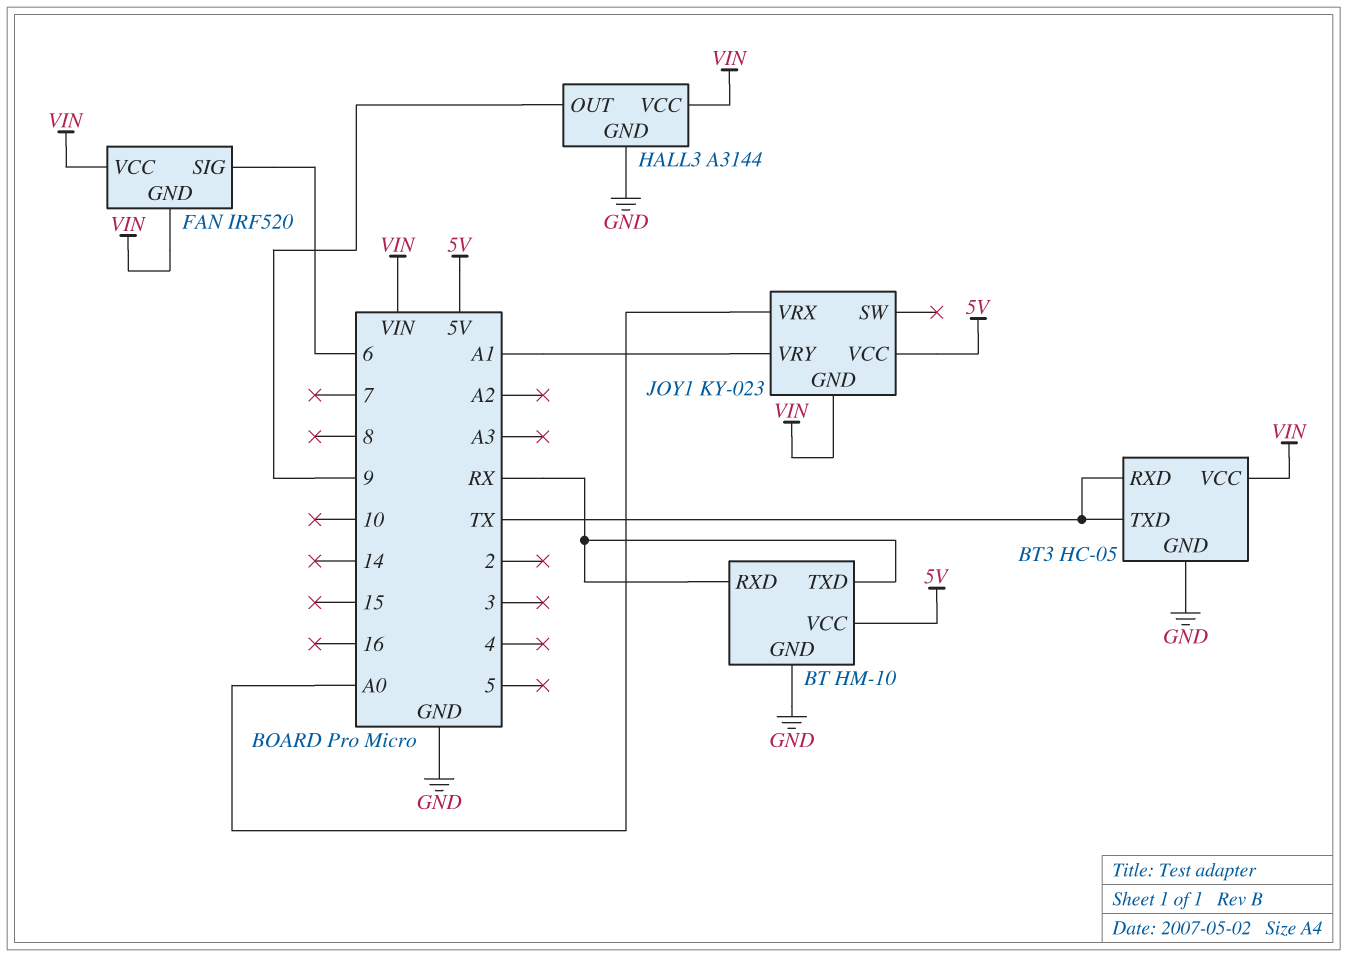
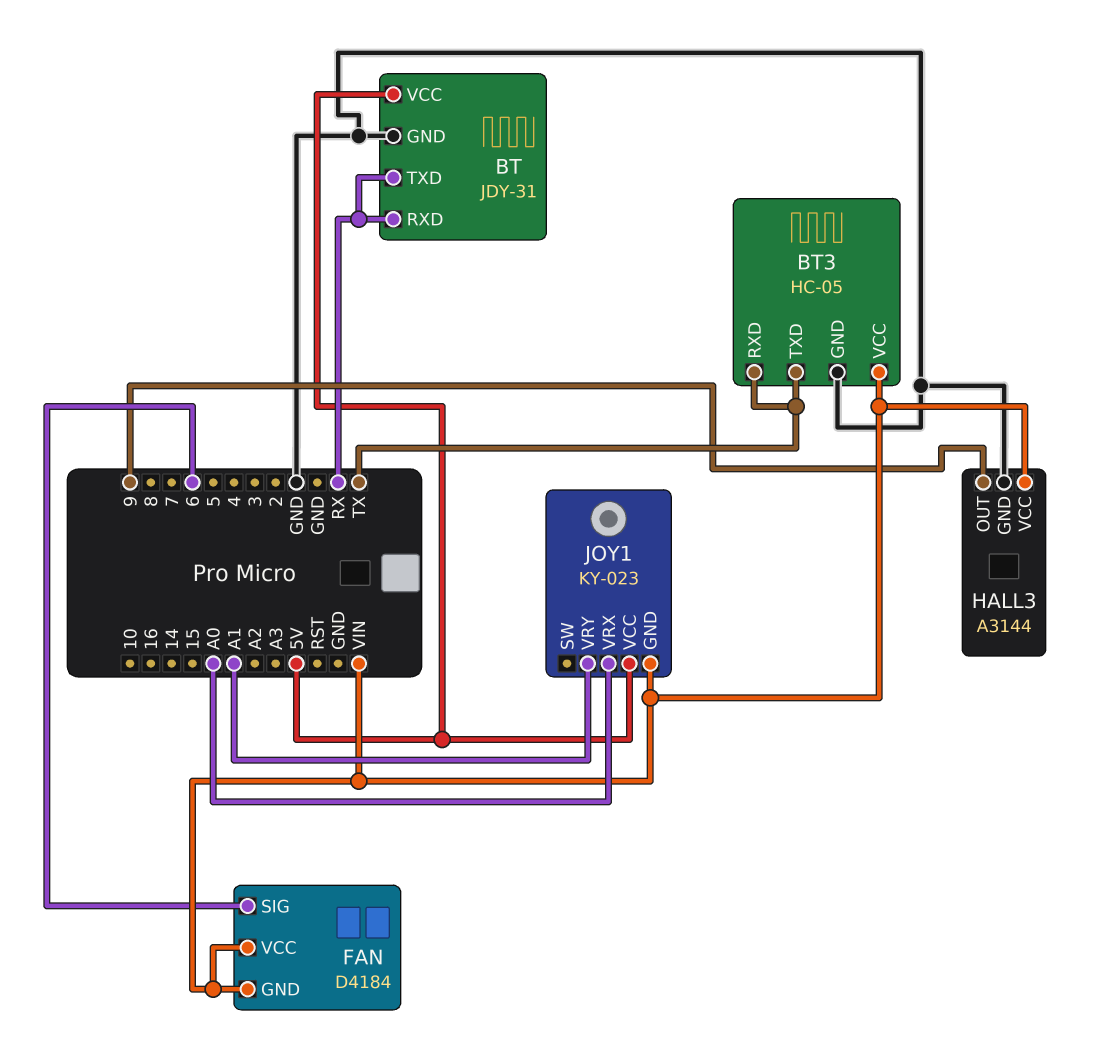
BT: HM-10 -> JDY-31
FAN: IRF520 -> D4184

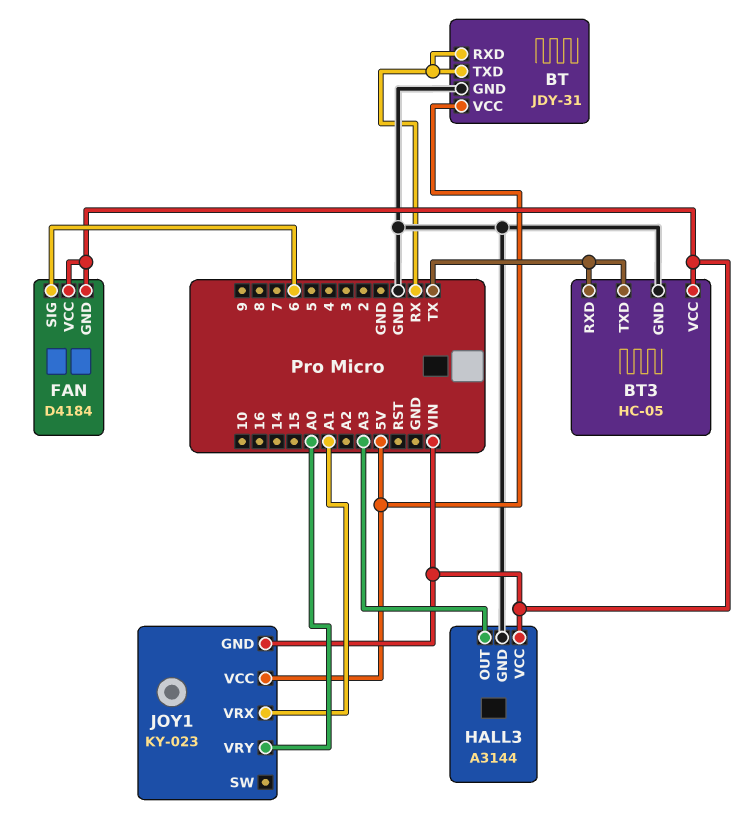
HALL3 pin OUT: 9 -> A3
JOY1 pin VRX: A0 -> A1
JOY1 pin VRY: A1 -> A0

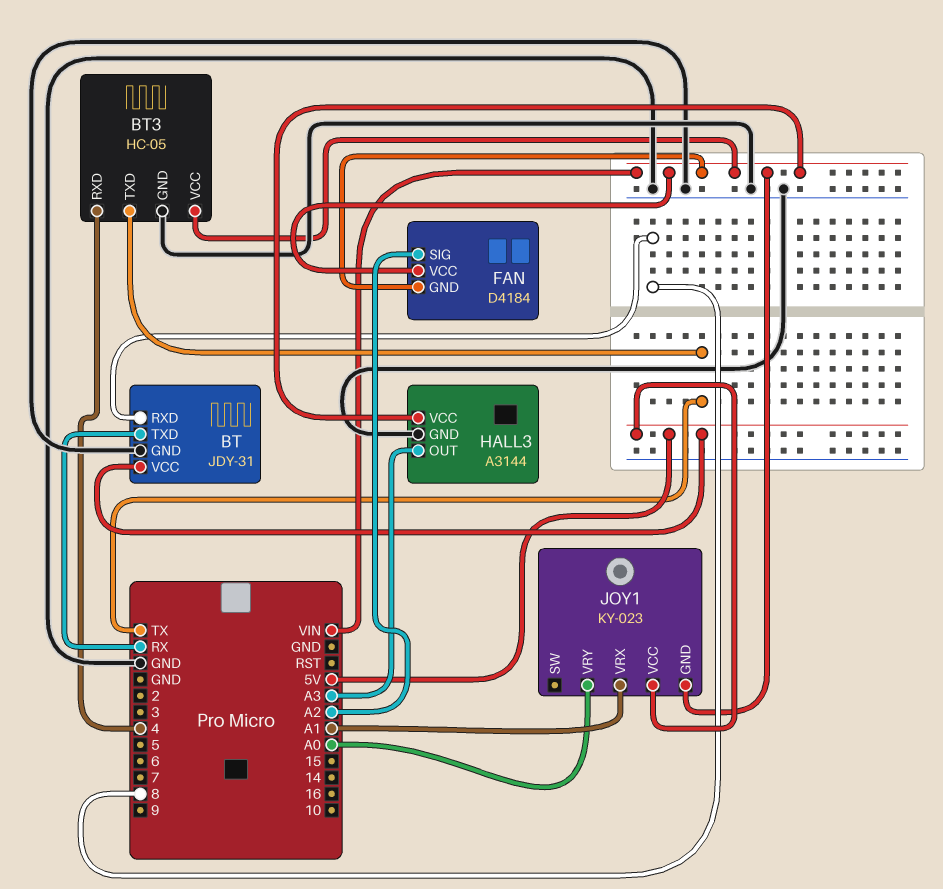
BT pin RXD: RX -> 8
BT3 pin RXD: TX -> 4
FAN pin SIG: 6 -> A2

